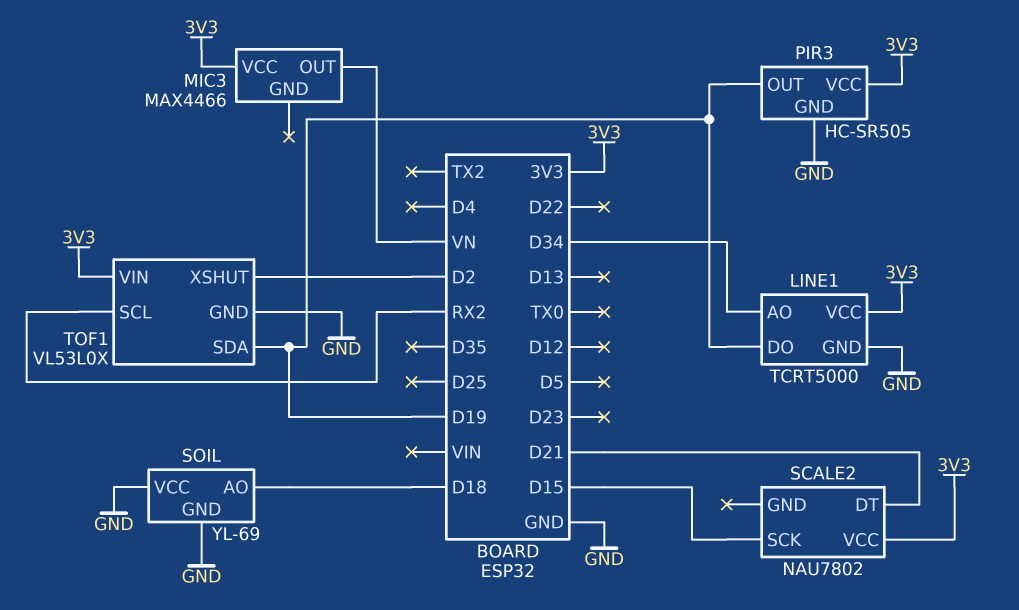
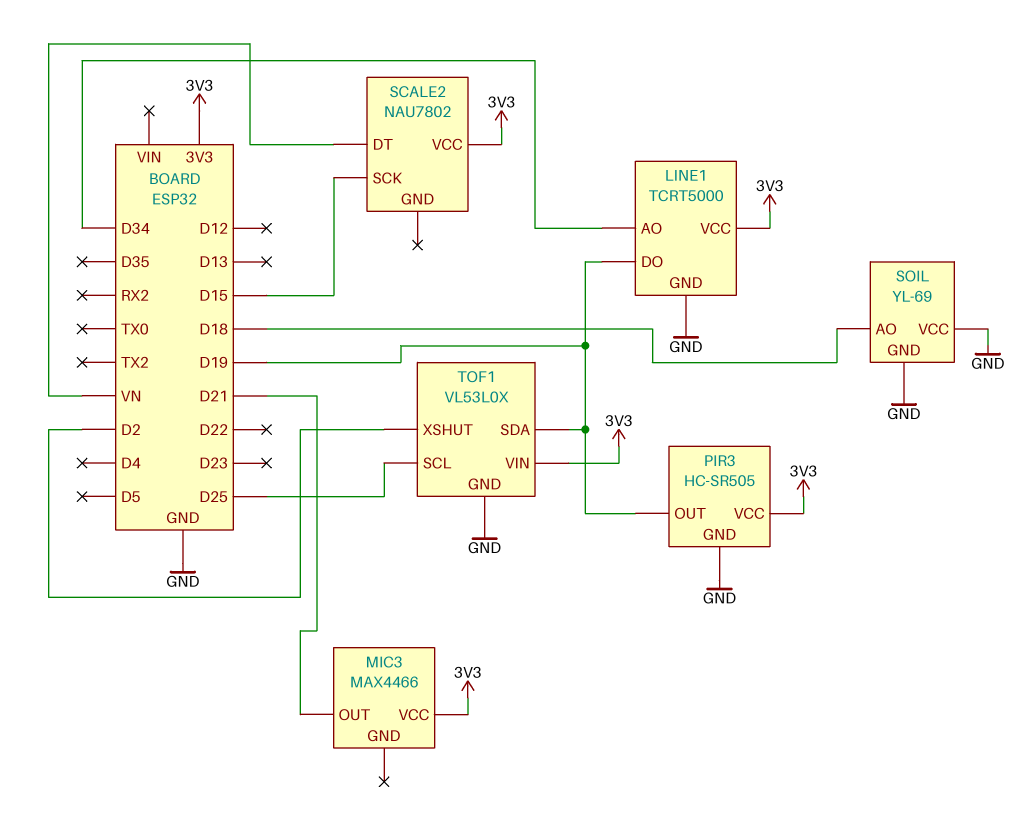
MIC3 pin OUT: VN -> D21
SCALE2 pin DT: D21 -> VN
TOF1 pin SCL: RX2 -> D25

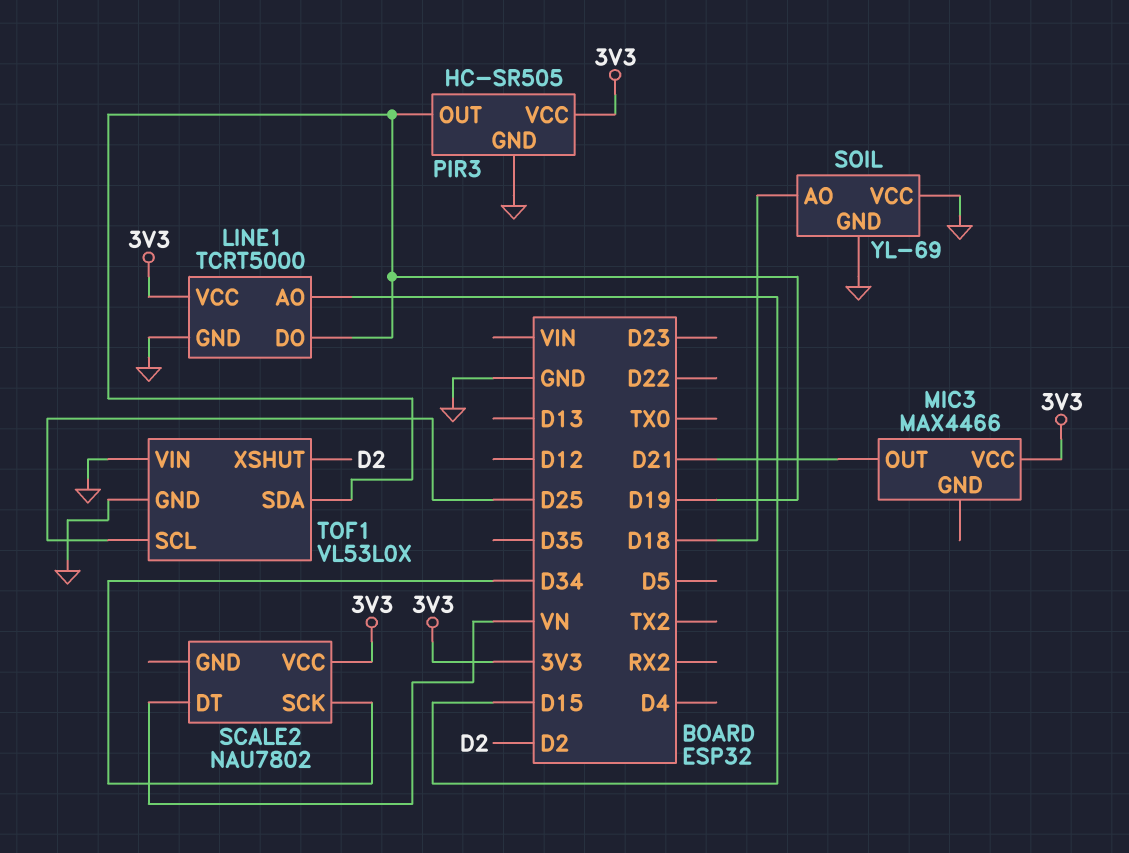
LINE1 pin AO: D34 -> D15
SCALE2 pin SCK: D15 -> D34
TOF1 pin VIN: 3V3 -> GND

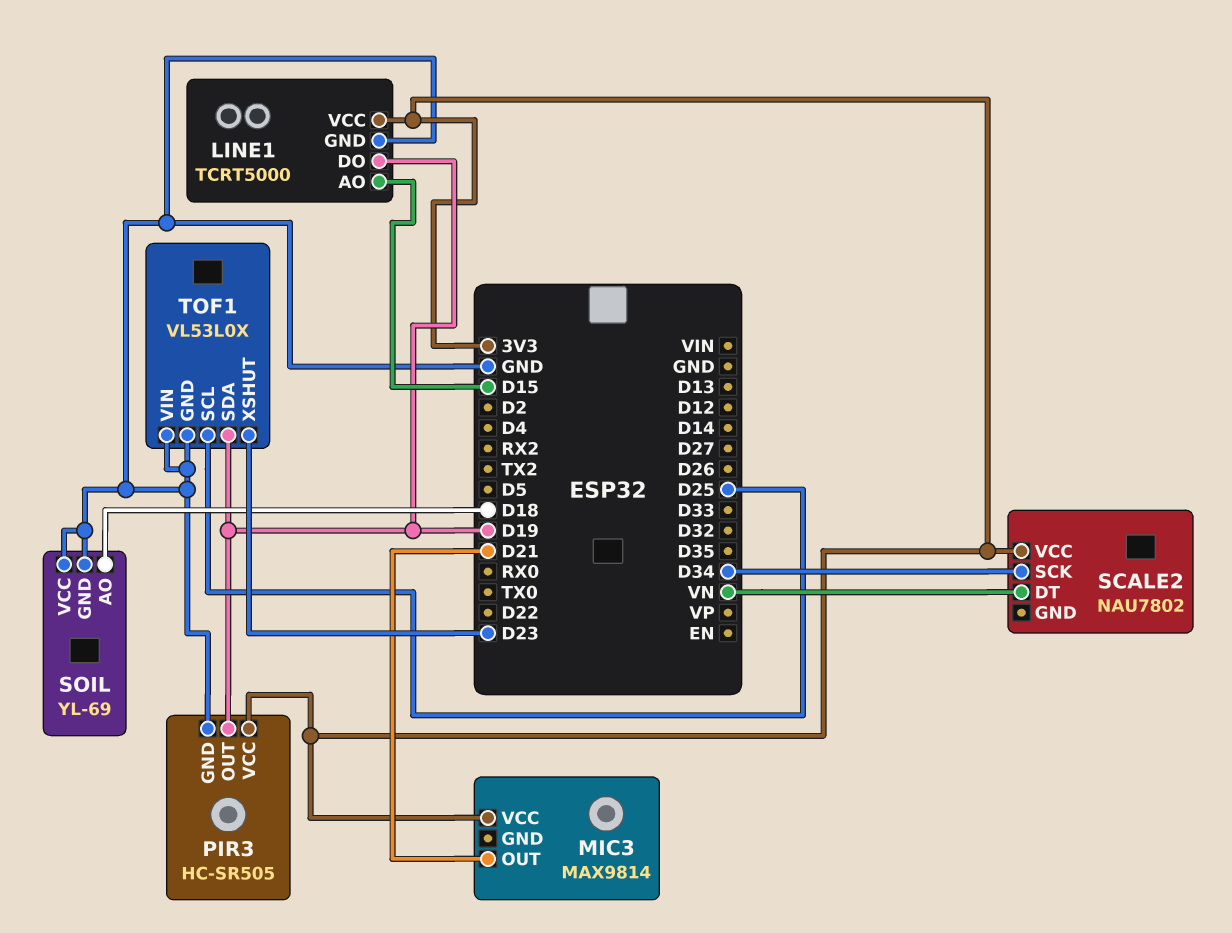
MIC3: MAX4466 -> MAX9814
TOF1 pin XSHUT: D2 -> D23

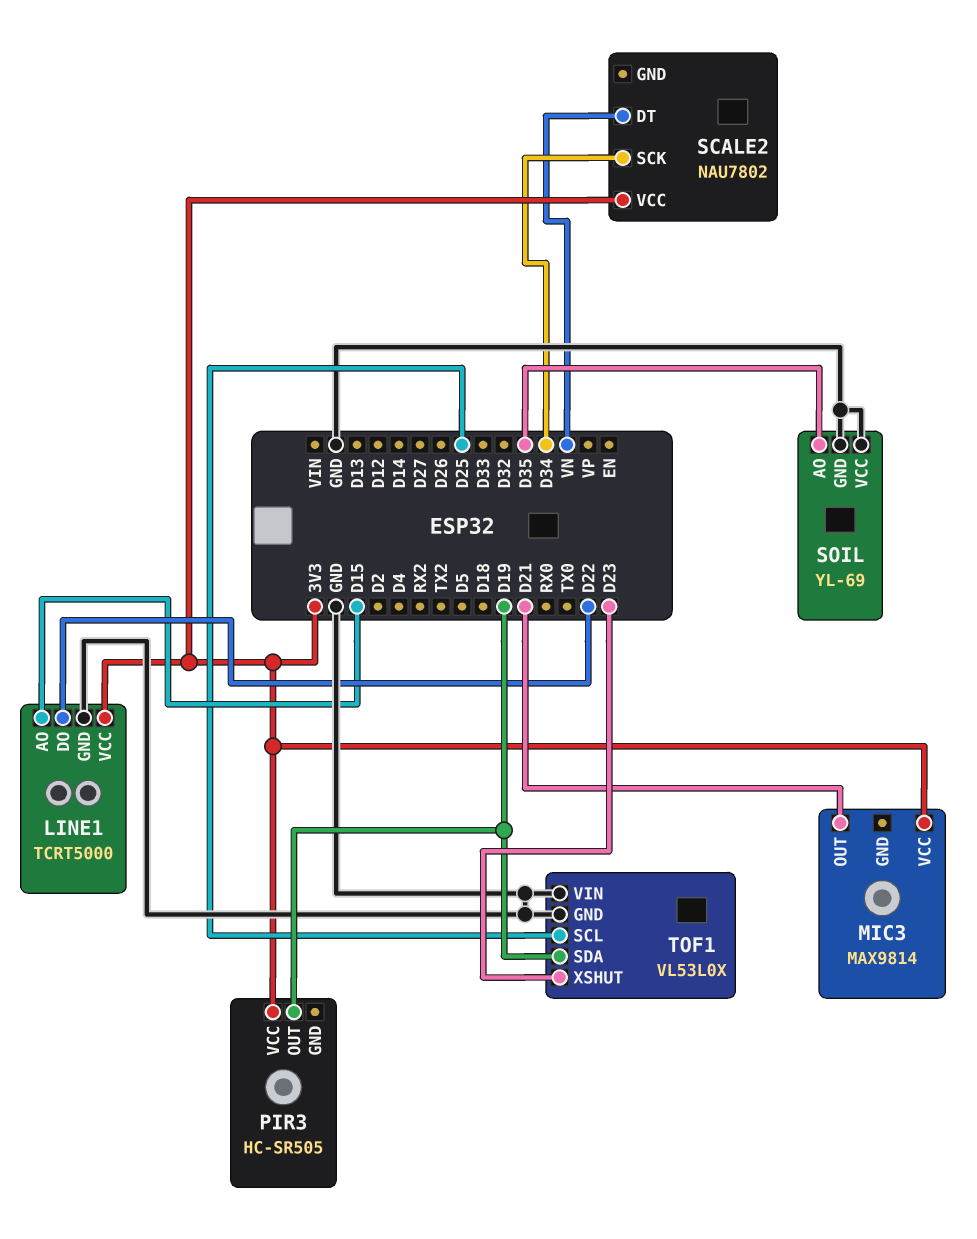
LINE1 pin DO: D19 -> D22
PIR3 pin GND: GND -> none
SOIL pin AO: D18 -> D35

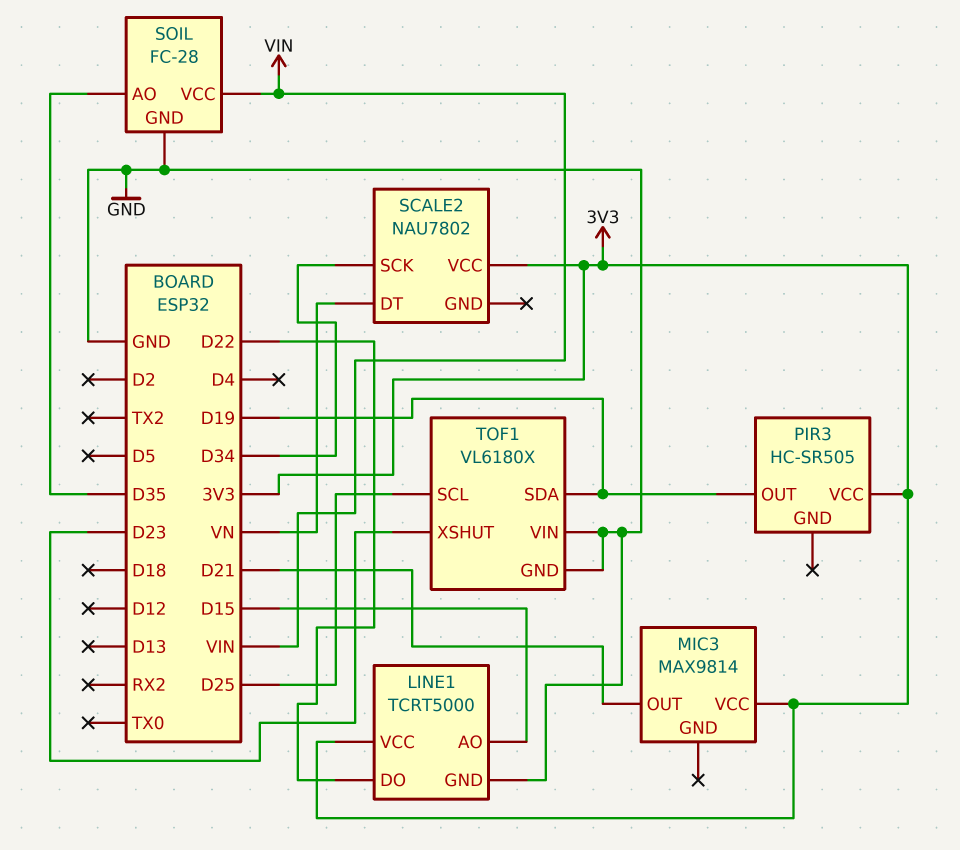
SOIL: YL-69 -> FC-28
SOIL pin VCC: GND -> VIN
TOF1: VL53L0X -> VL6180X

